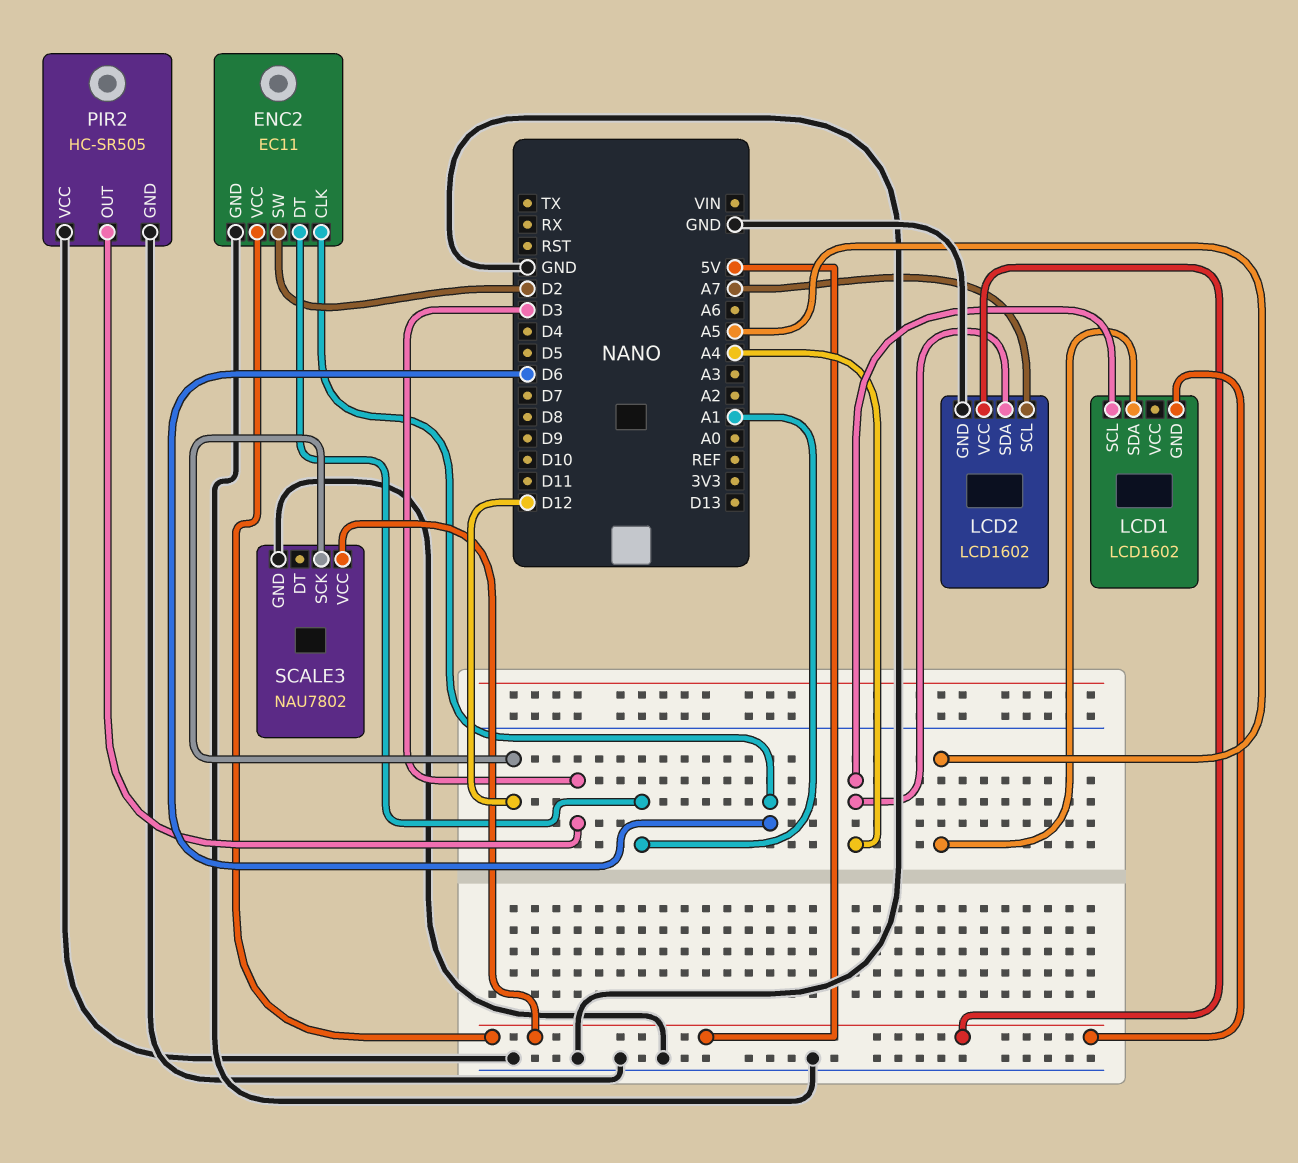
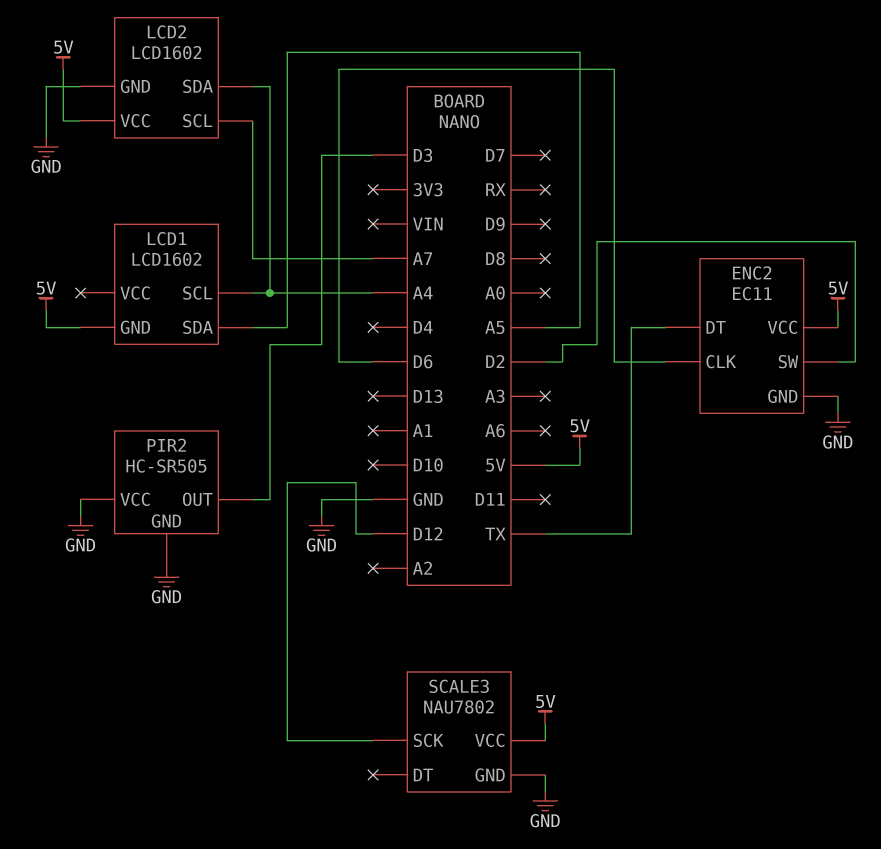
ENC2 pin DT: A1 -> TX

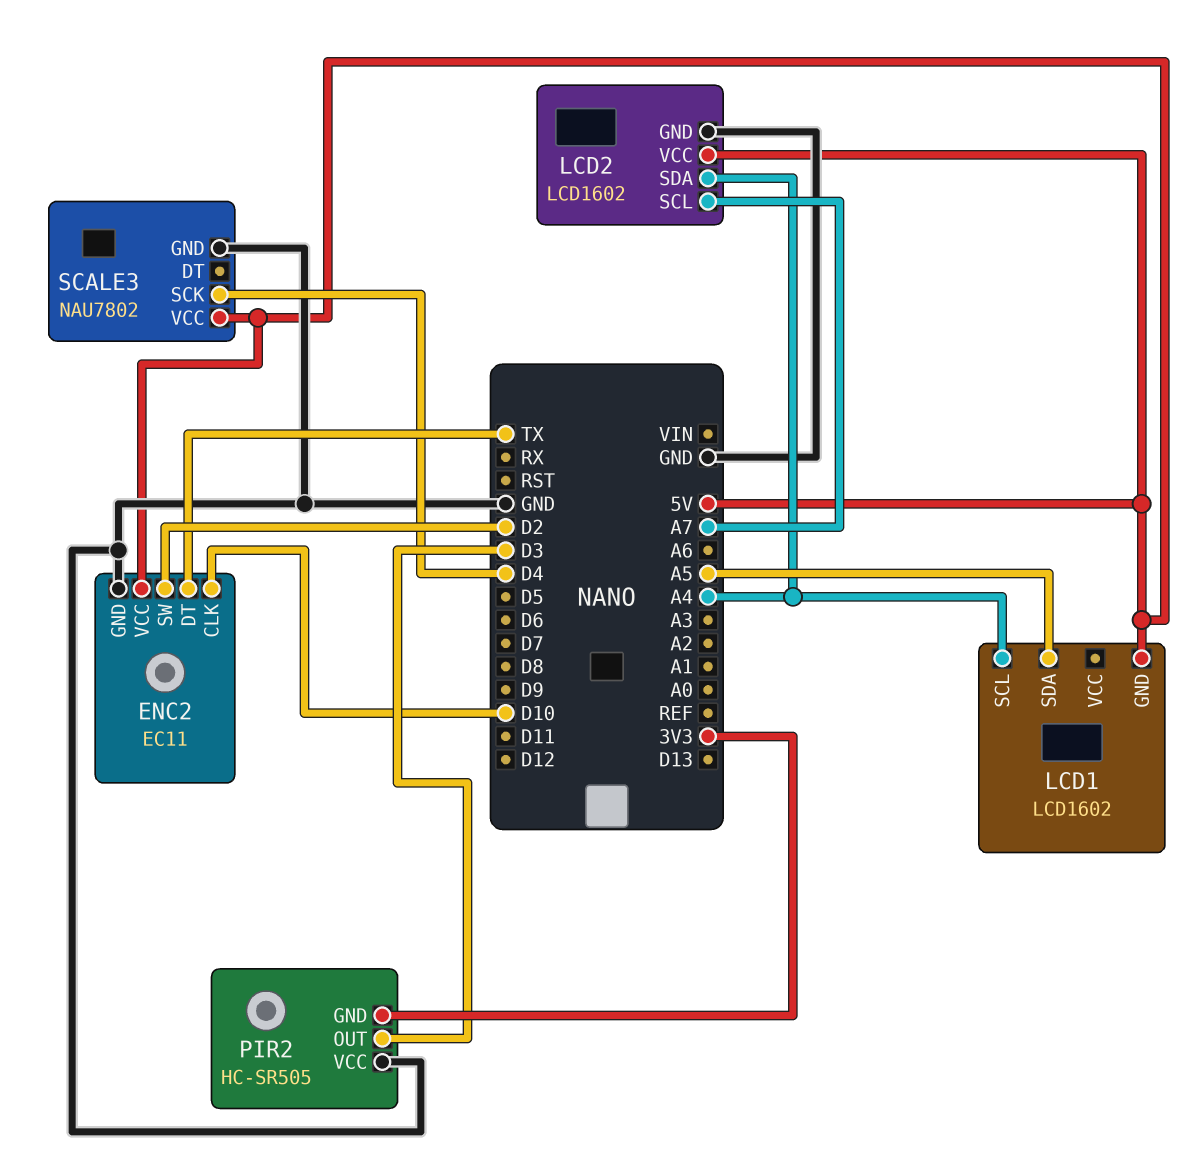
ENC2 pin CLK: D6 -> D10
PIR2 pin GND: GND -> 3V3
SCALE3 pin SCK: D12 -> D4

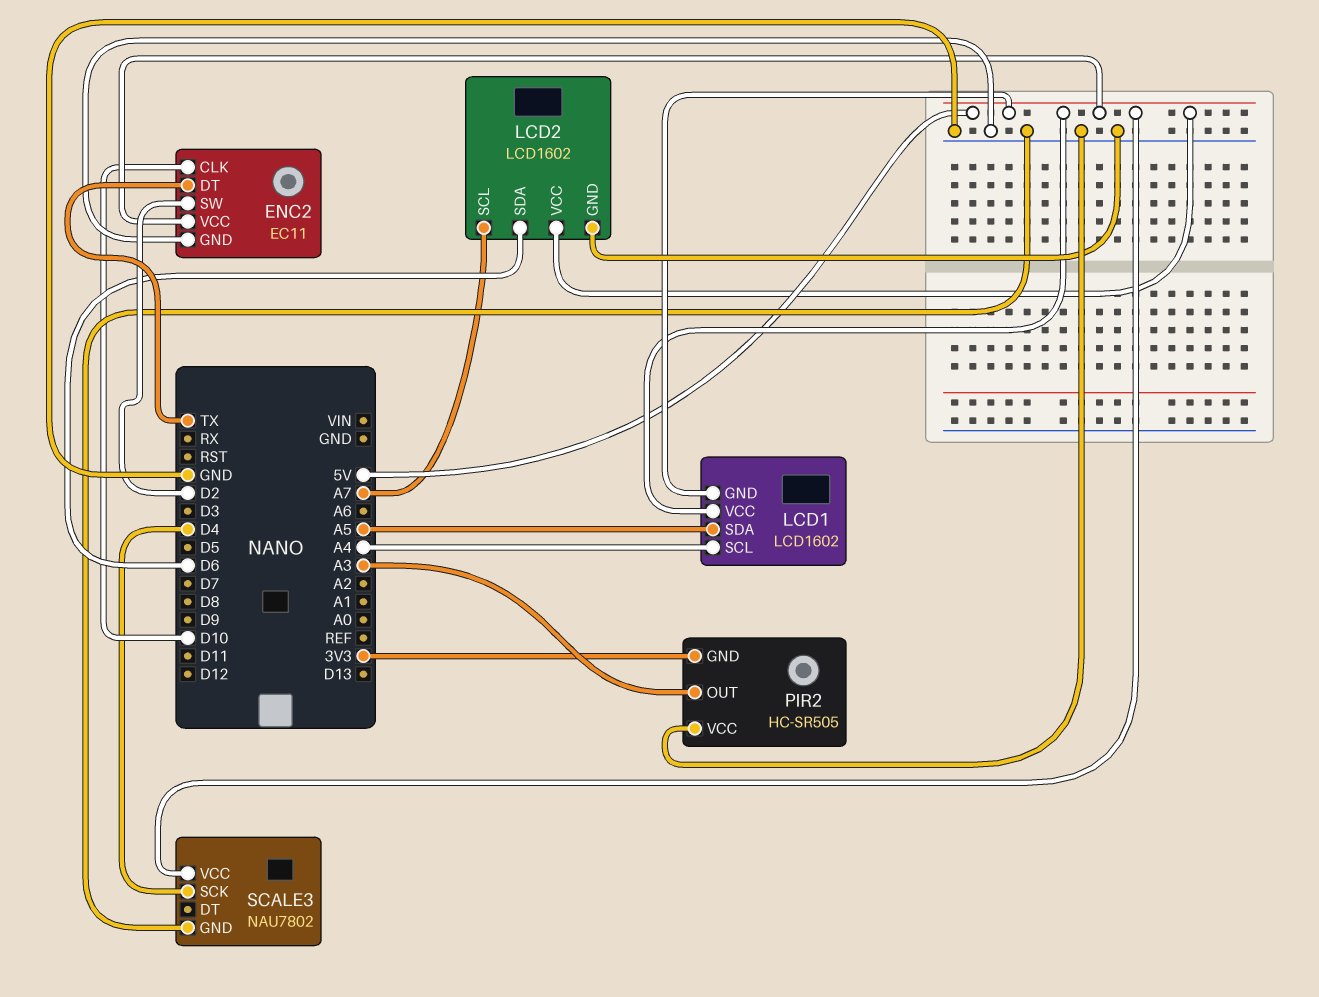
LCD1 pin VCC: none -> 5V
LCD2 pin SDA: A4 -> D6
PIR2 pin OUT: D3 -> A3

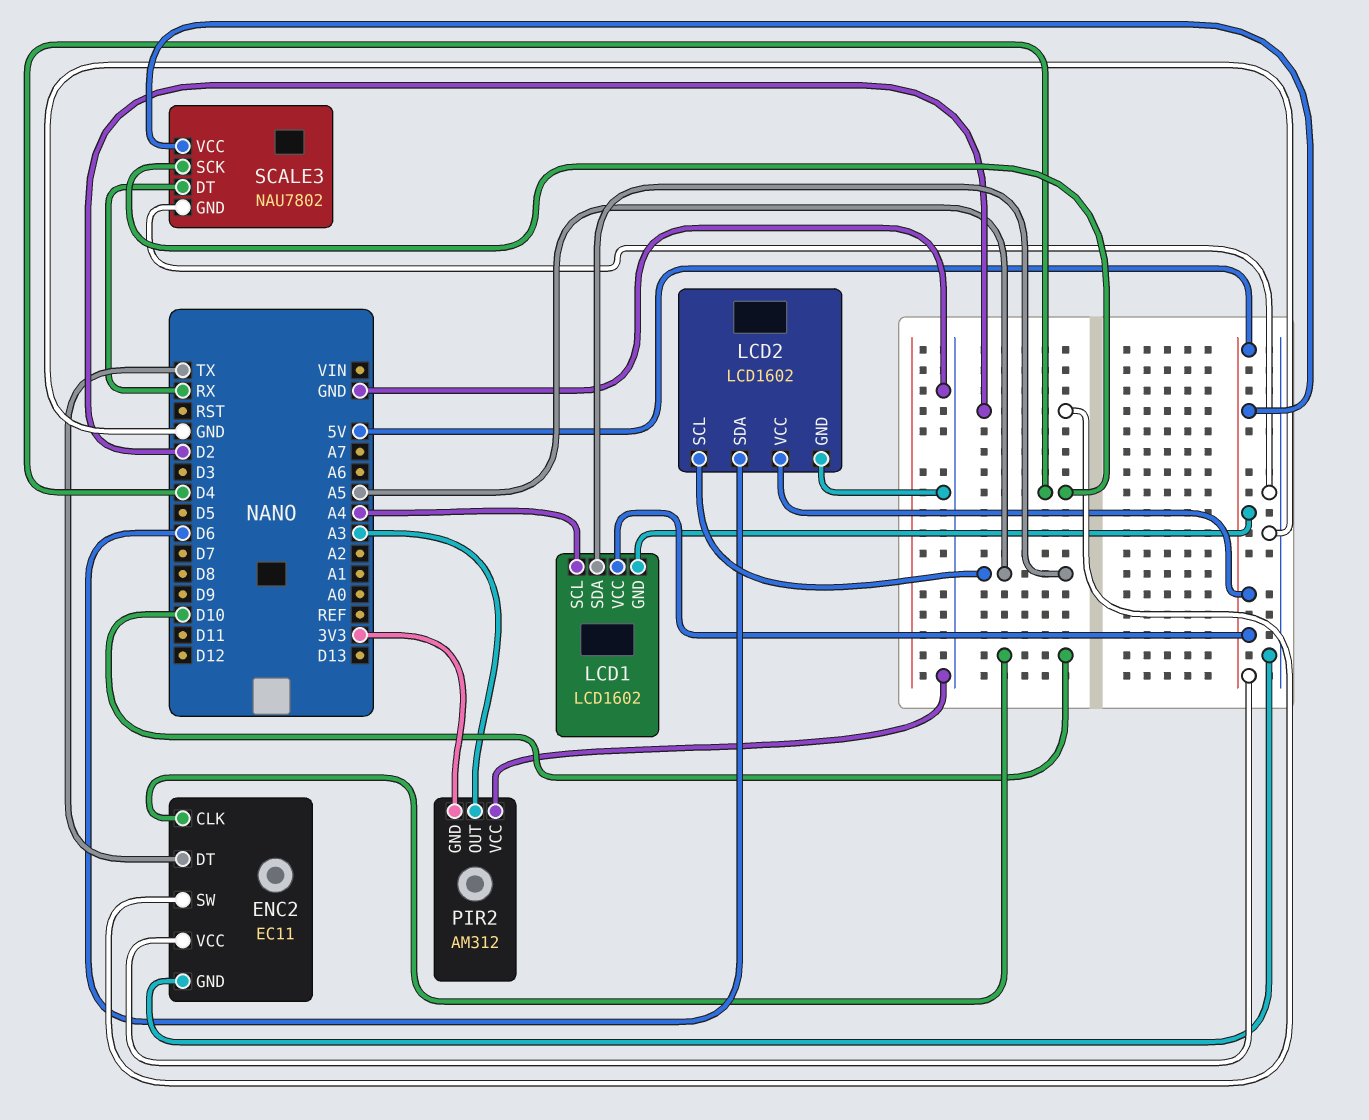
LCD2 pin SCL: A7 -> A5
PIR2: HC-SR505 -> AM312
SCALE3 pin DT: none -> RX

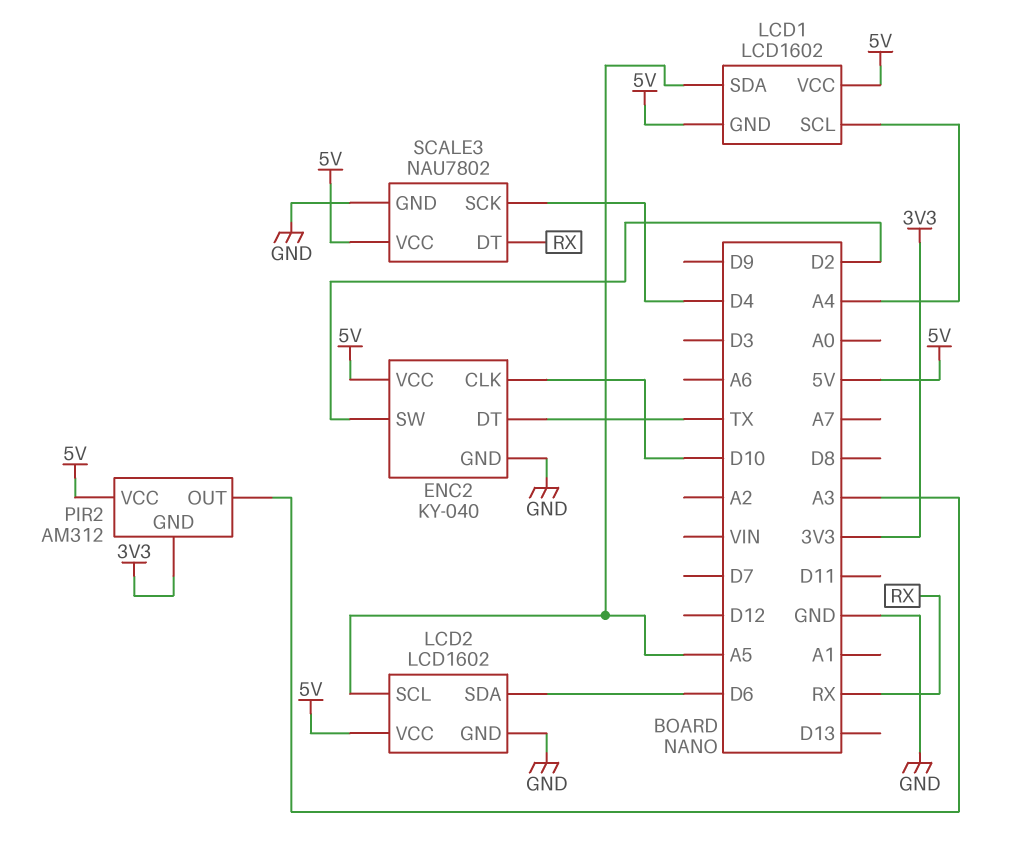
ENC2: EC11 -> KY-040
PIR2 pin VCC: GND -> 5V

